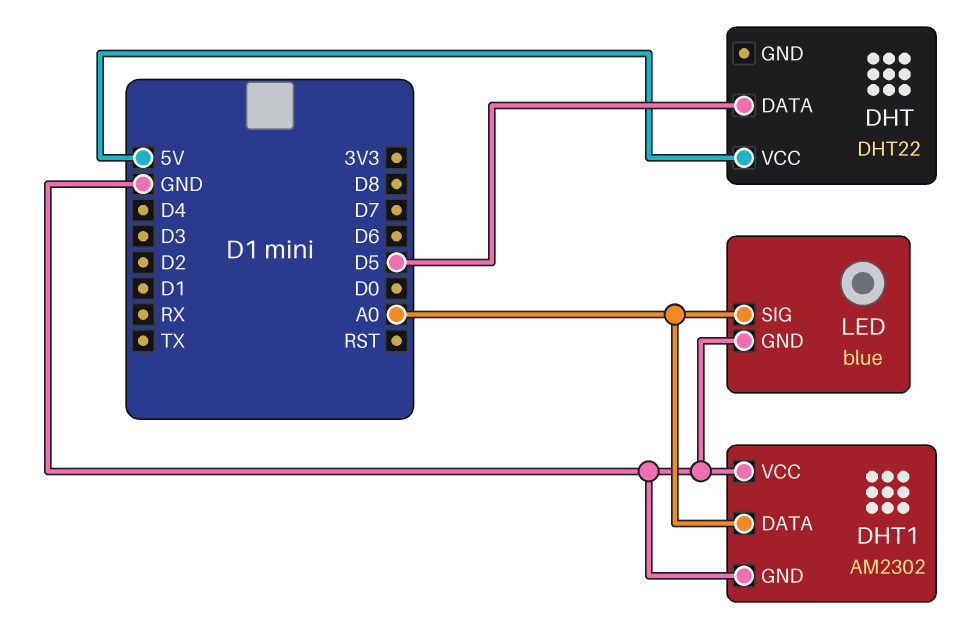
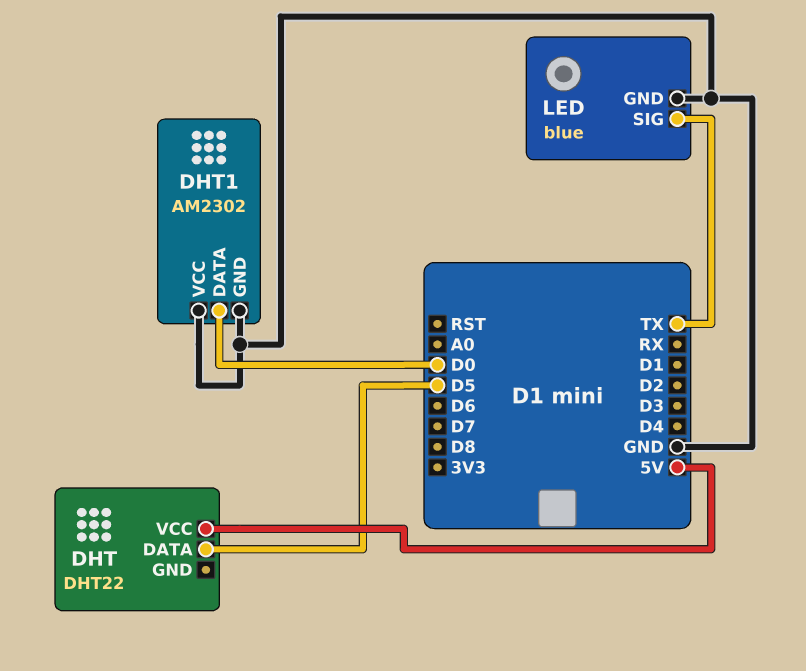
DHT1 pin DATA: A0 -> D0
LED pin SIG: A0 -> TX

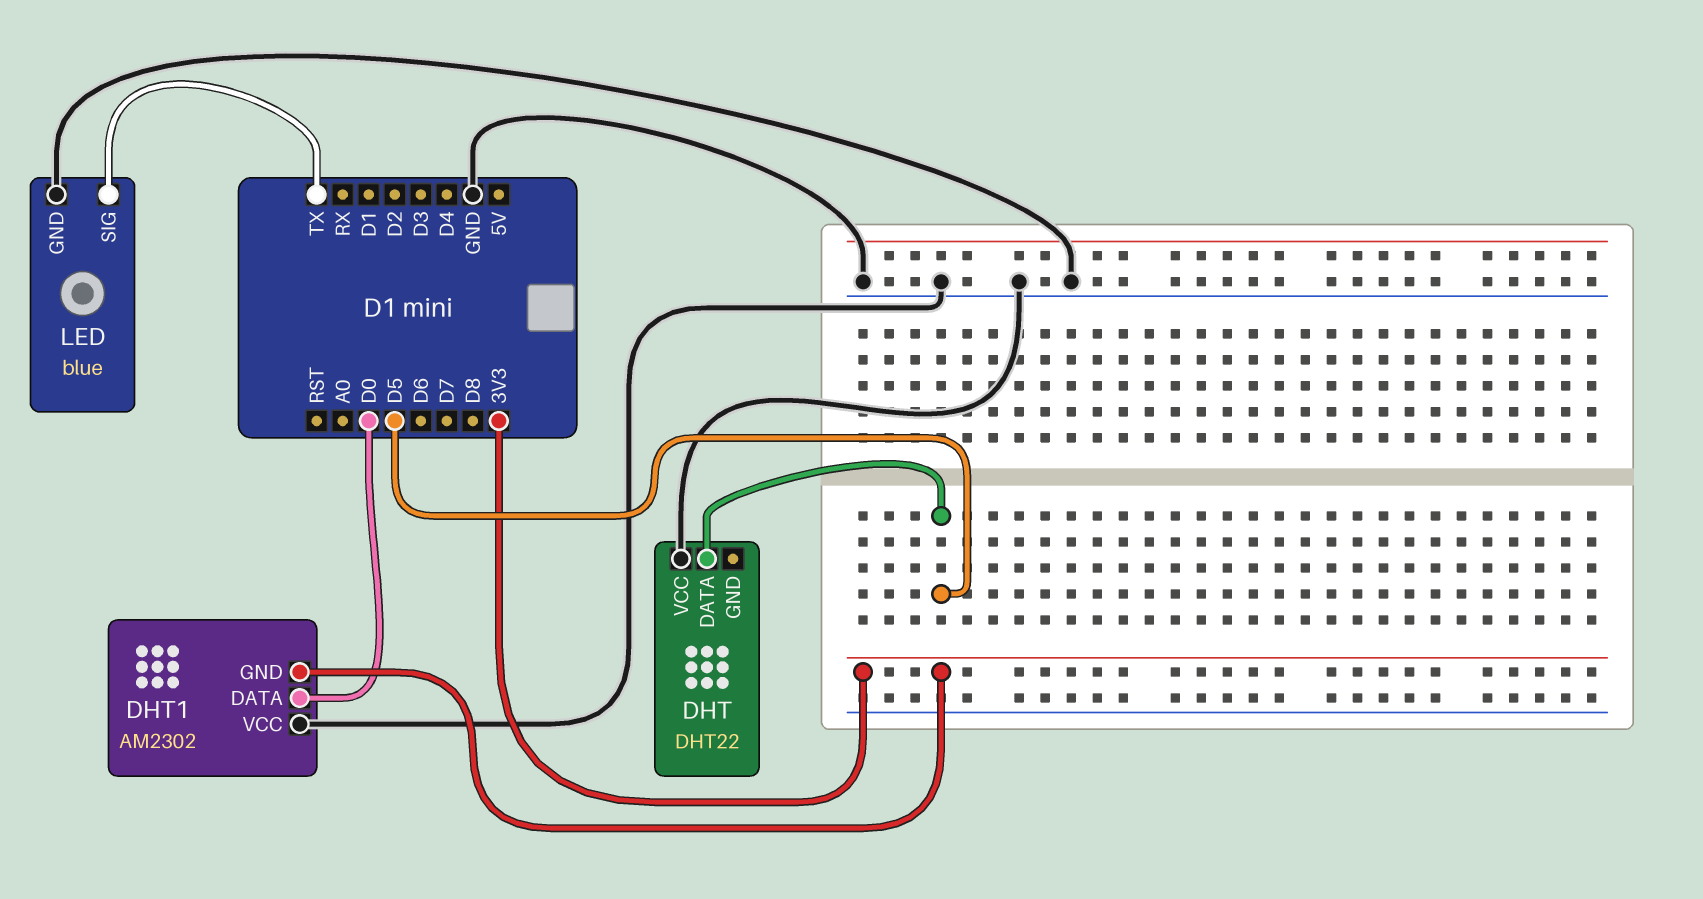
DHT pin VCC: 5V -> GND
DHT1 pin GND: GND -> 3V3

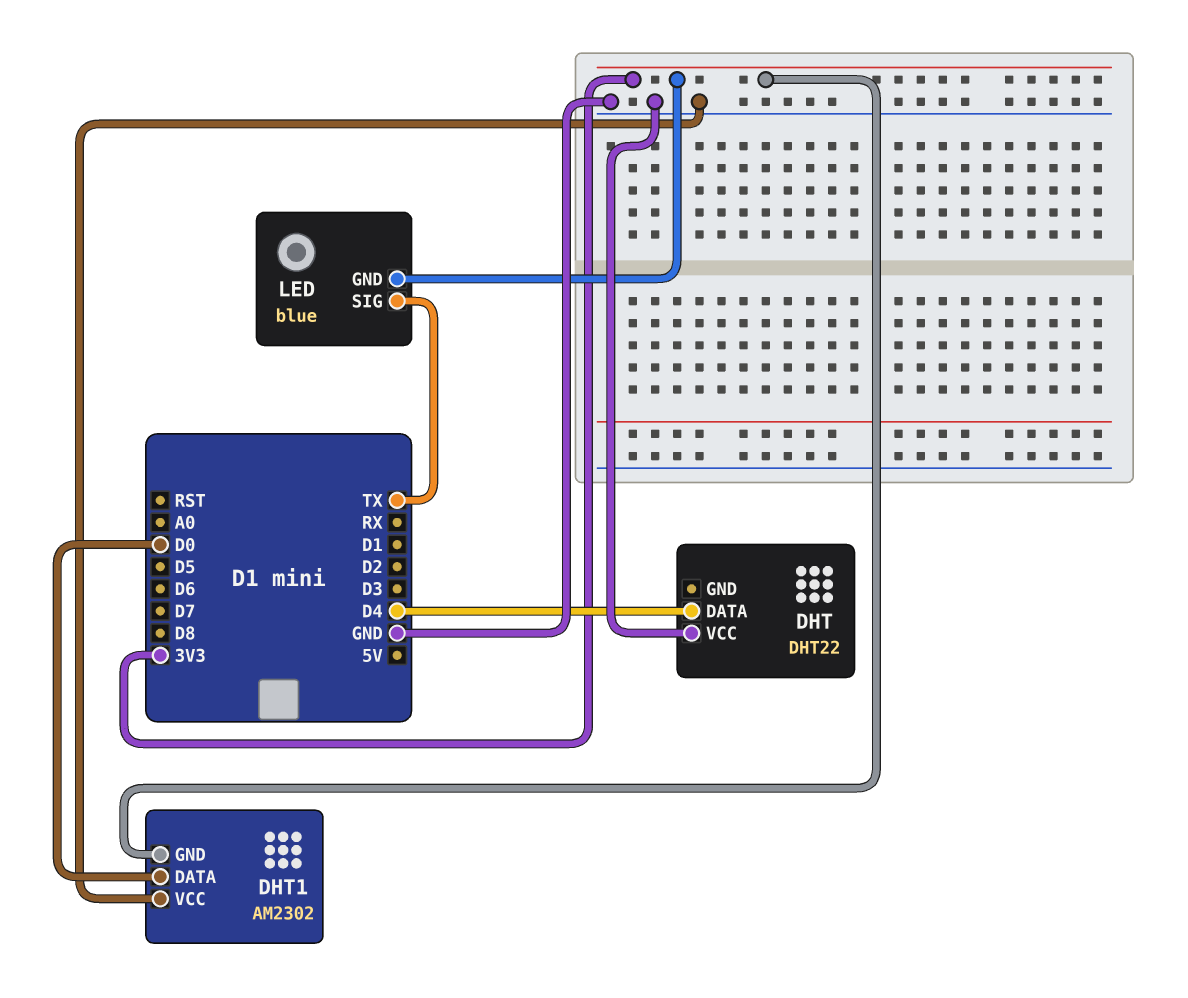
DHT pin DATA: D5 -> D4
LED pin GND: GND -> 3V3

